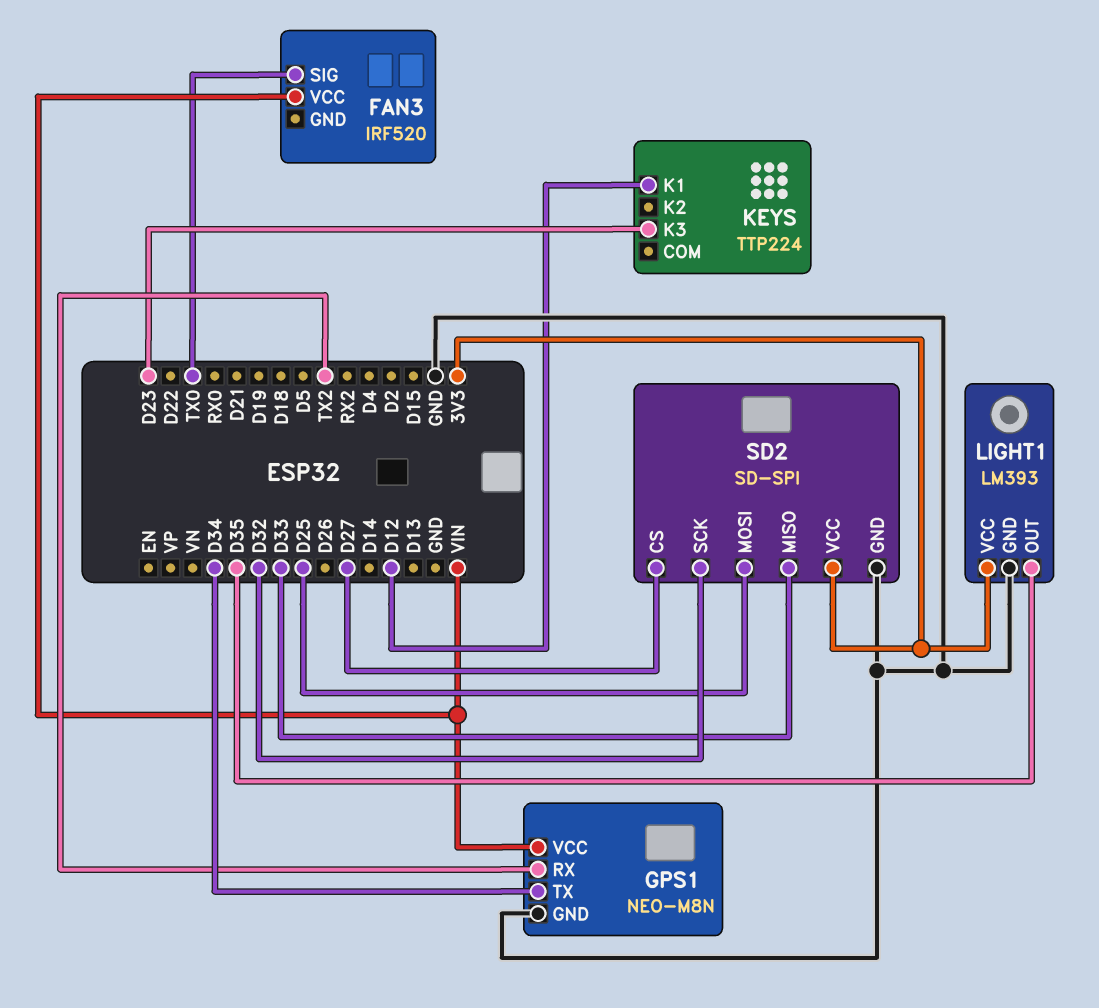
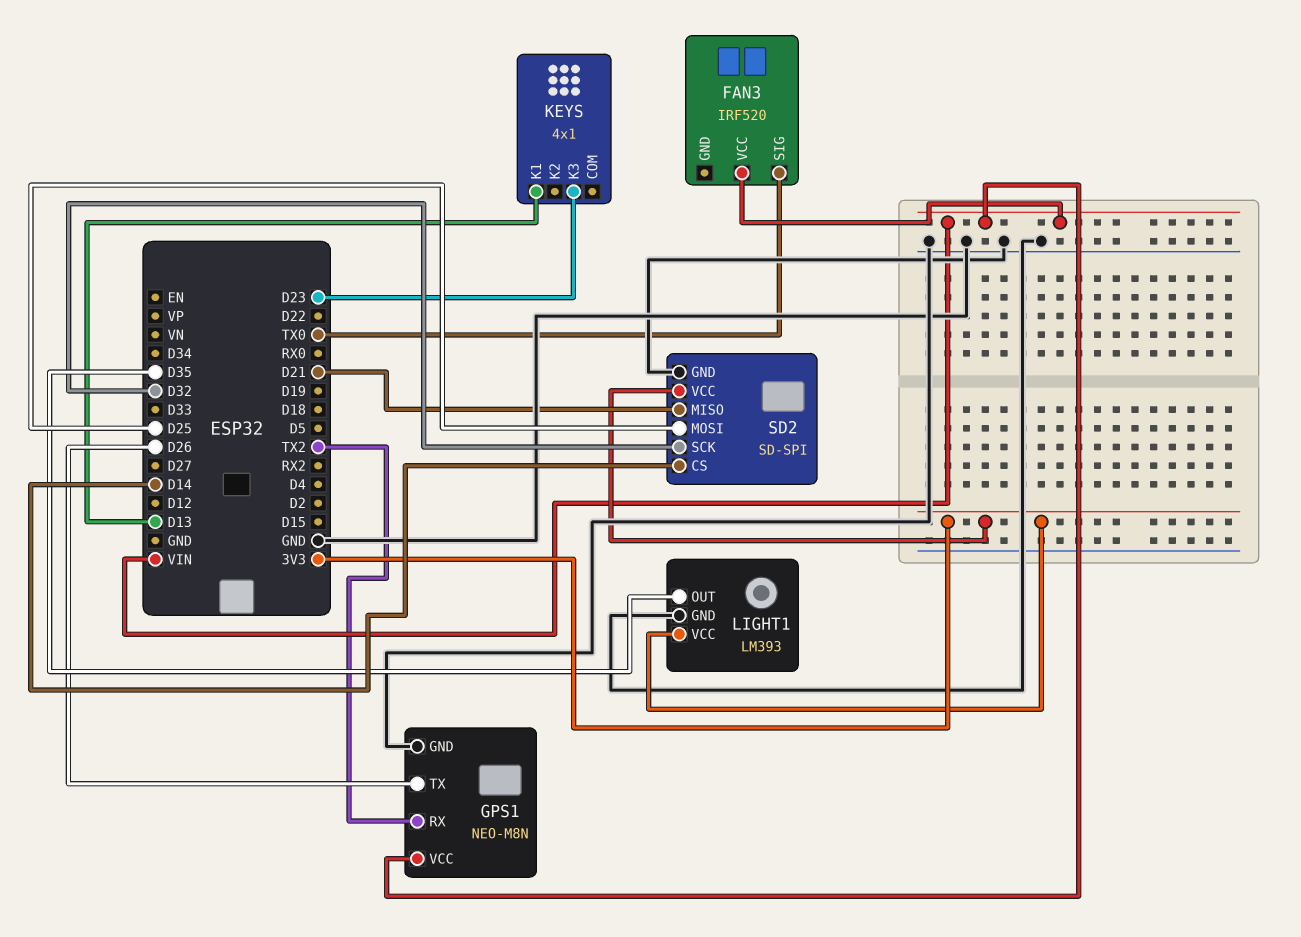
GPS1 pin TX: D34 -> D26
KEYS: TTP224 -> 4x1
KEYS pin K1: D12 -> D13
SD2 pin CS: D27 -> D14
SD2 pin MISO: D33 -> D21

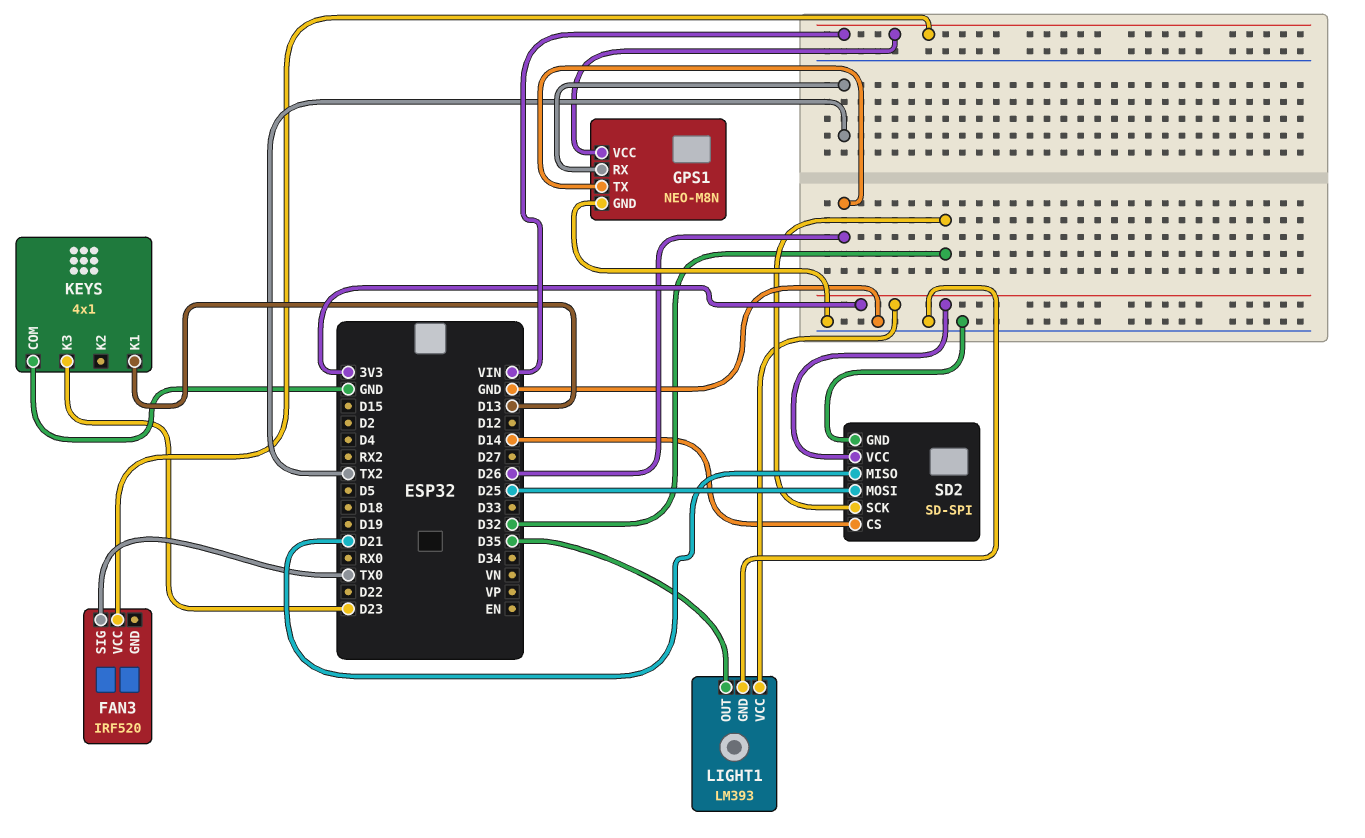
KEYS pin COM: none -> GND

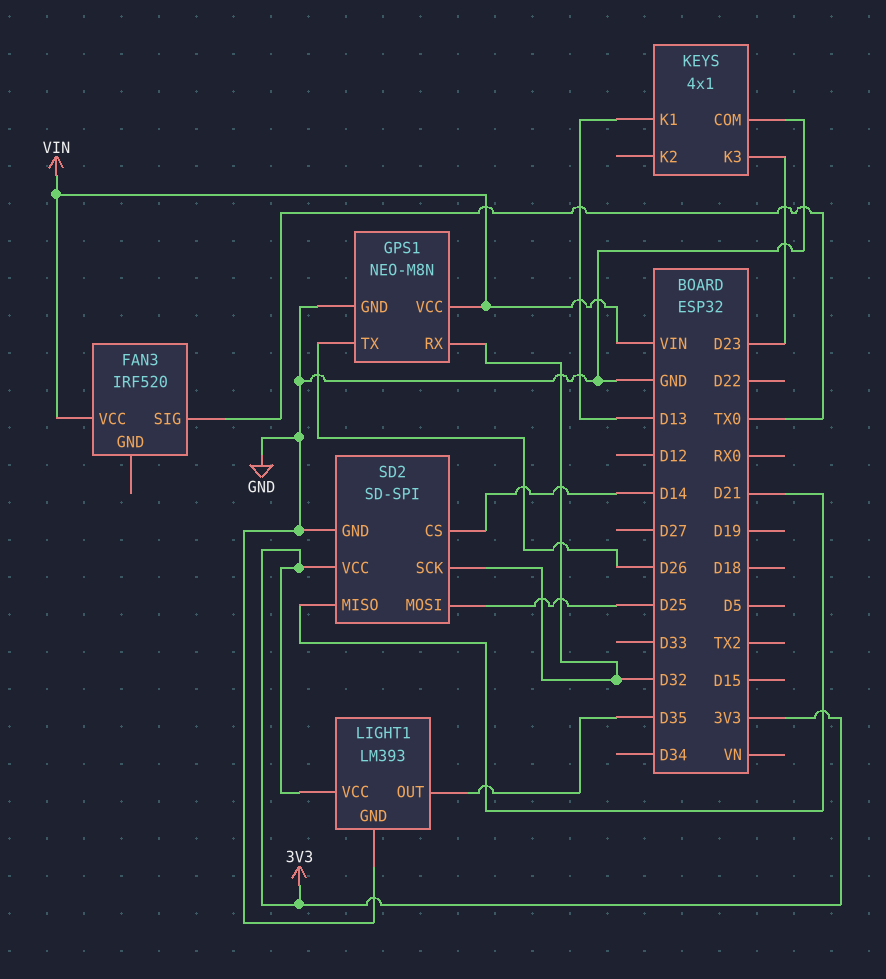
GPS1 pin RX: TX2 -> D32

